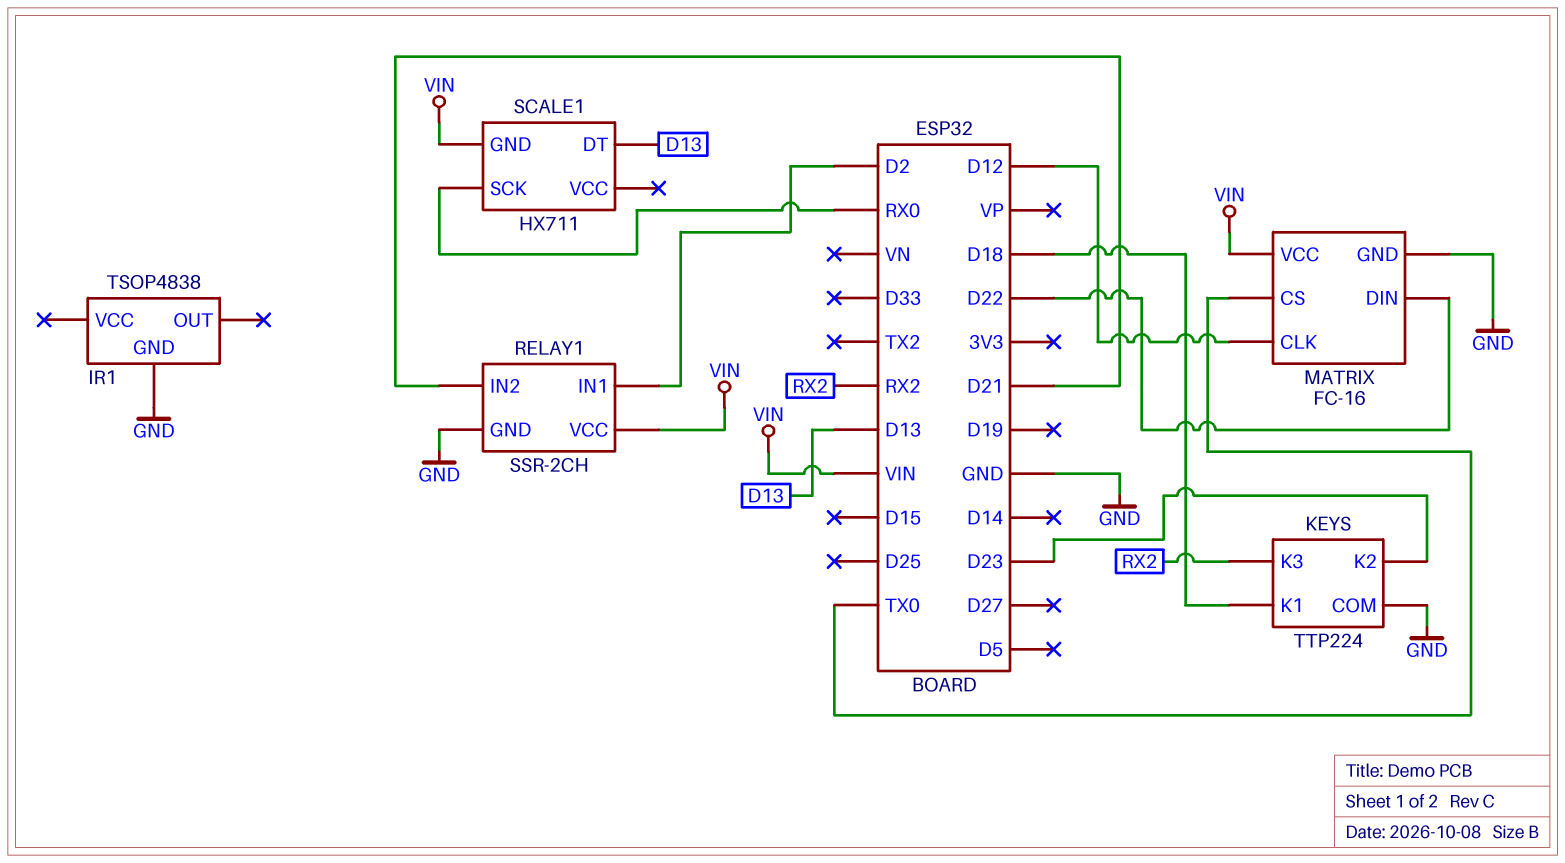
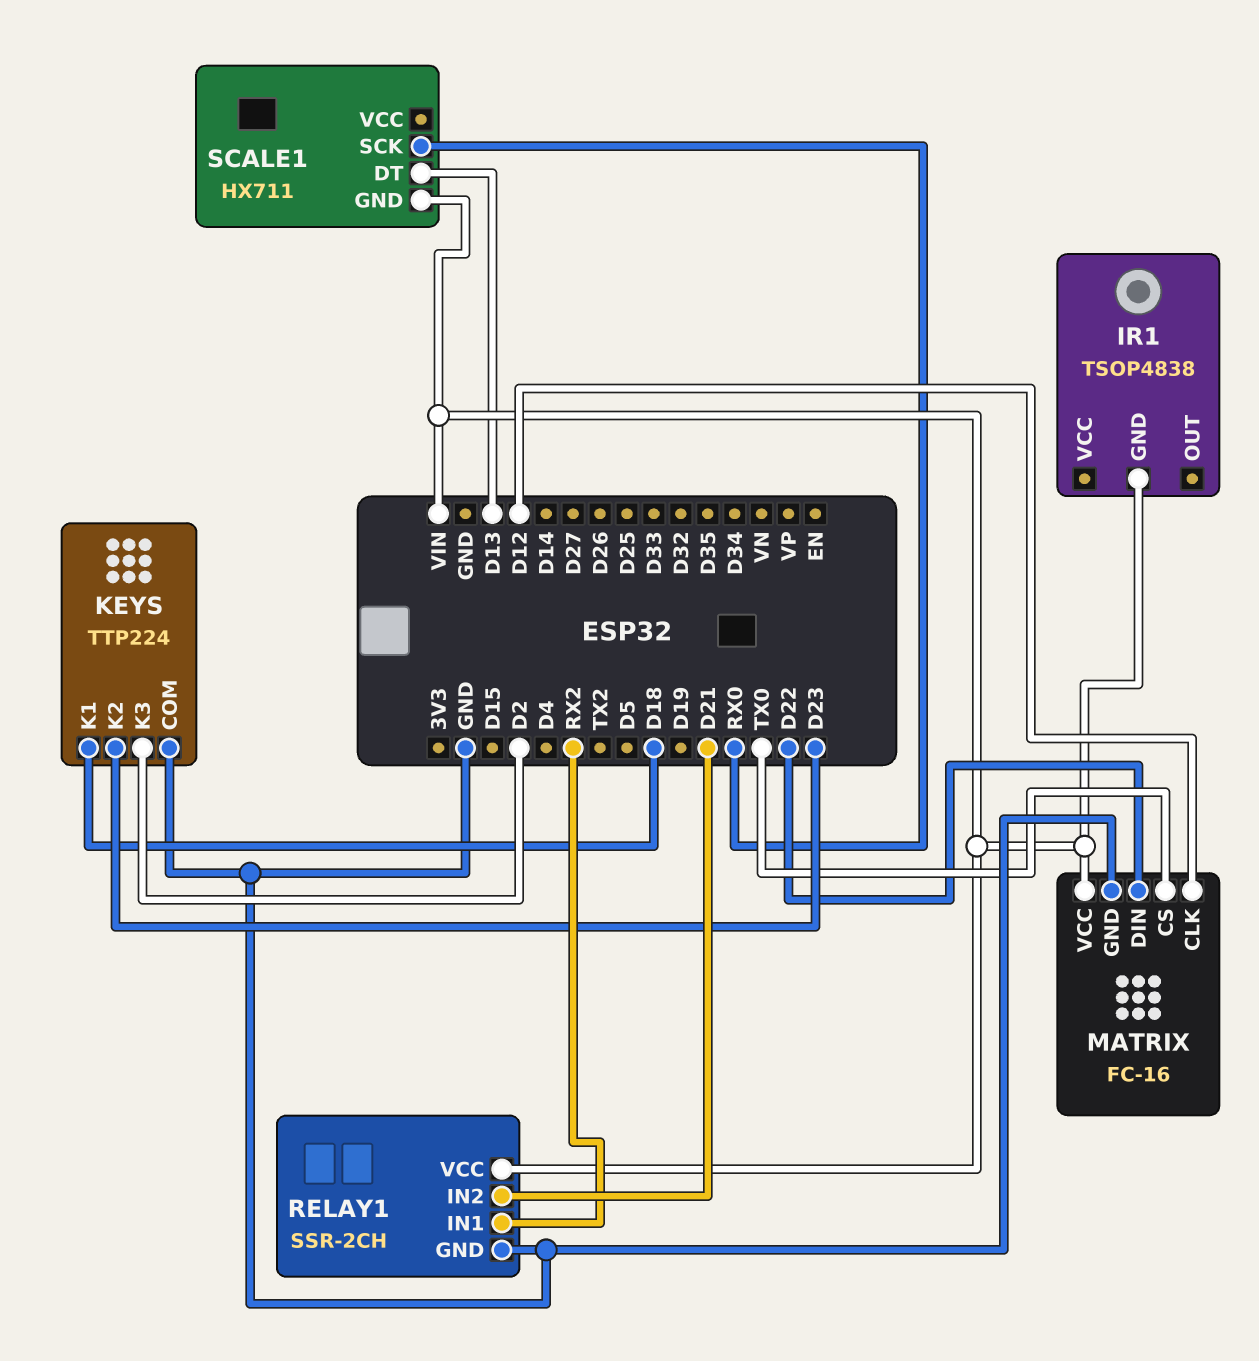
IR1 pin GND: GND -> VIN
KEYS pin K3: RX2 -> D2
RELAY1 pin IN1: D2 -> RX2

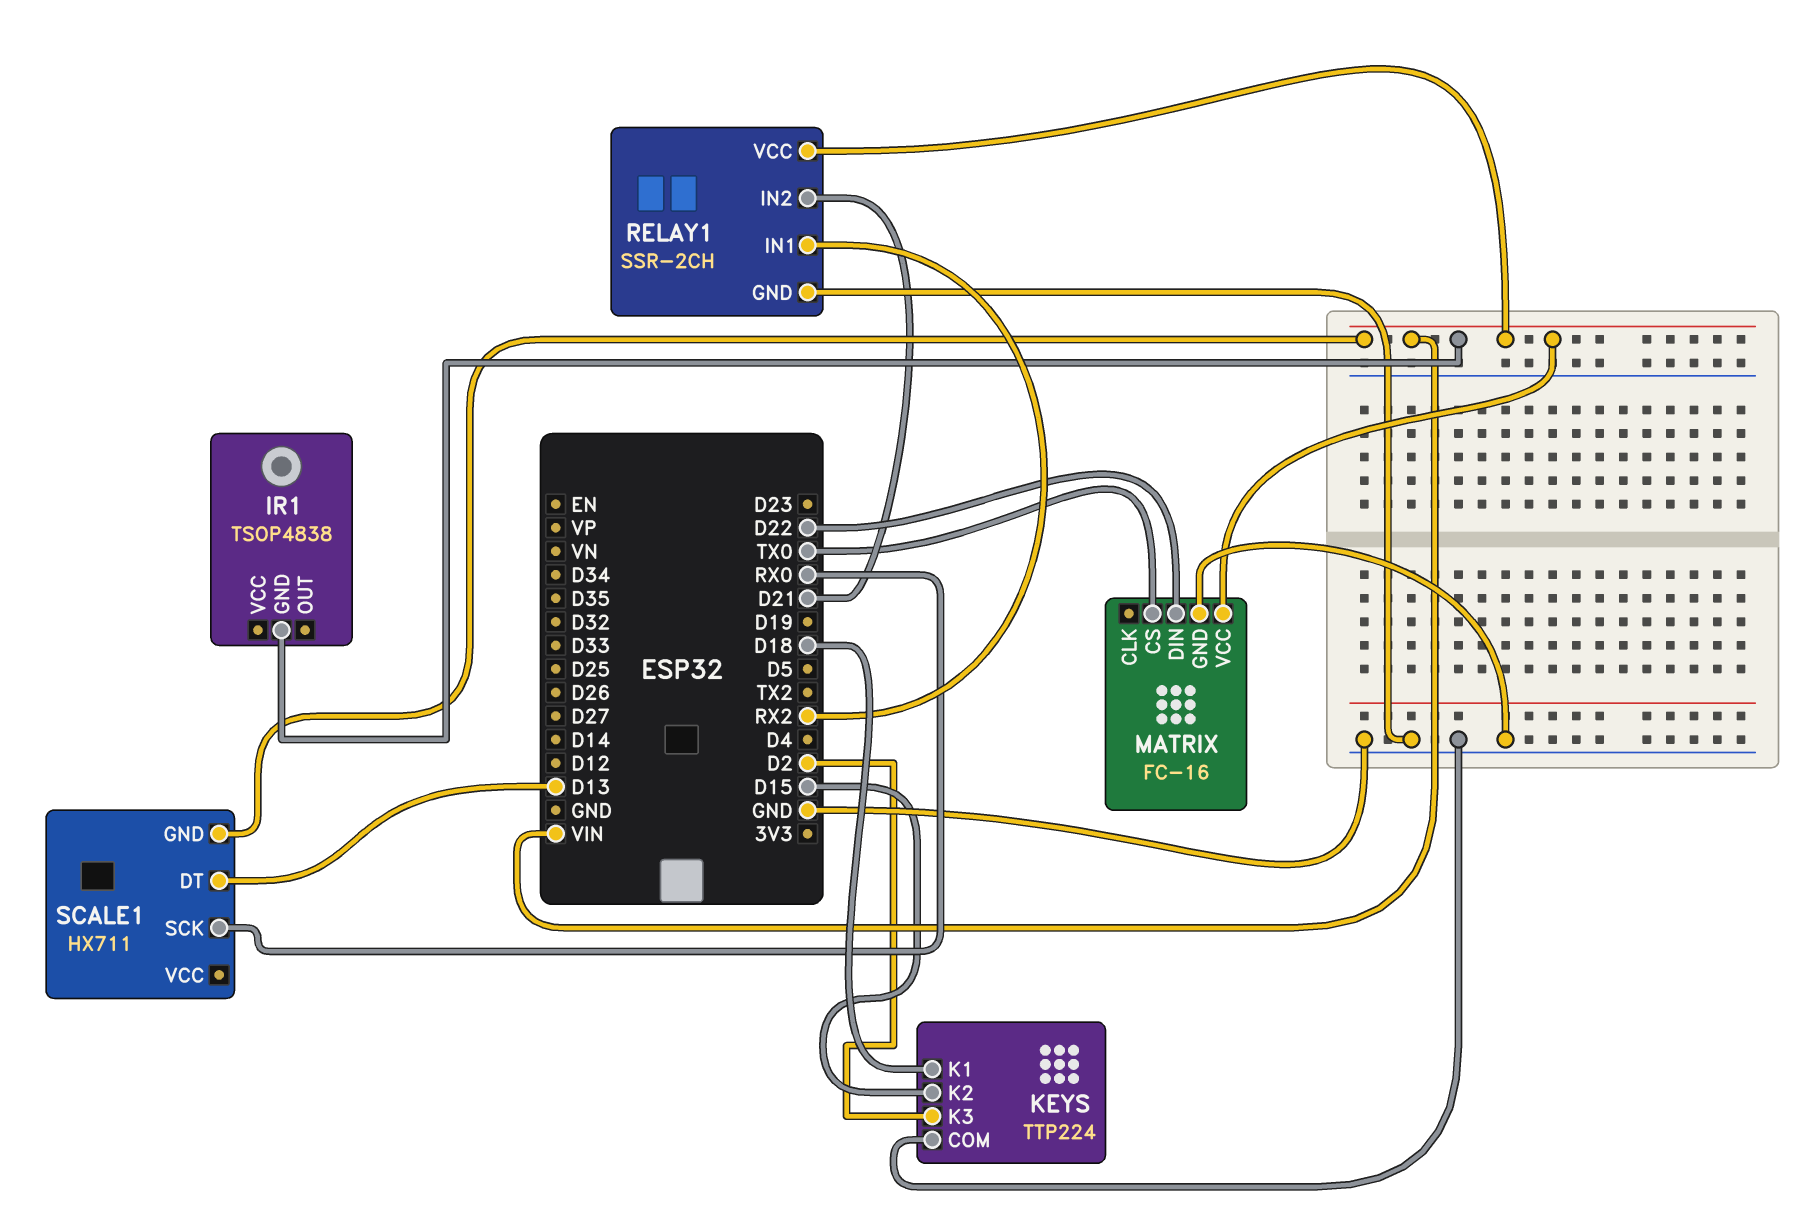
KEYS pin K2: D23 -> D15
MATRIX pin CLK: D12 -> none

